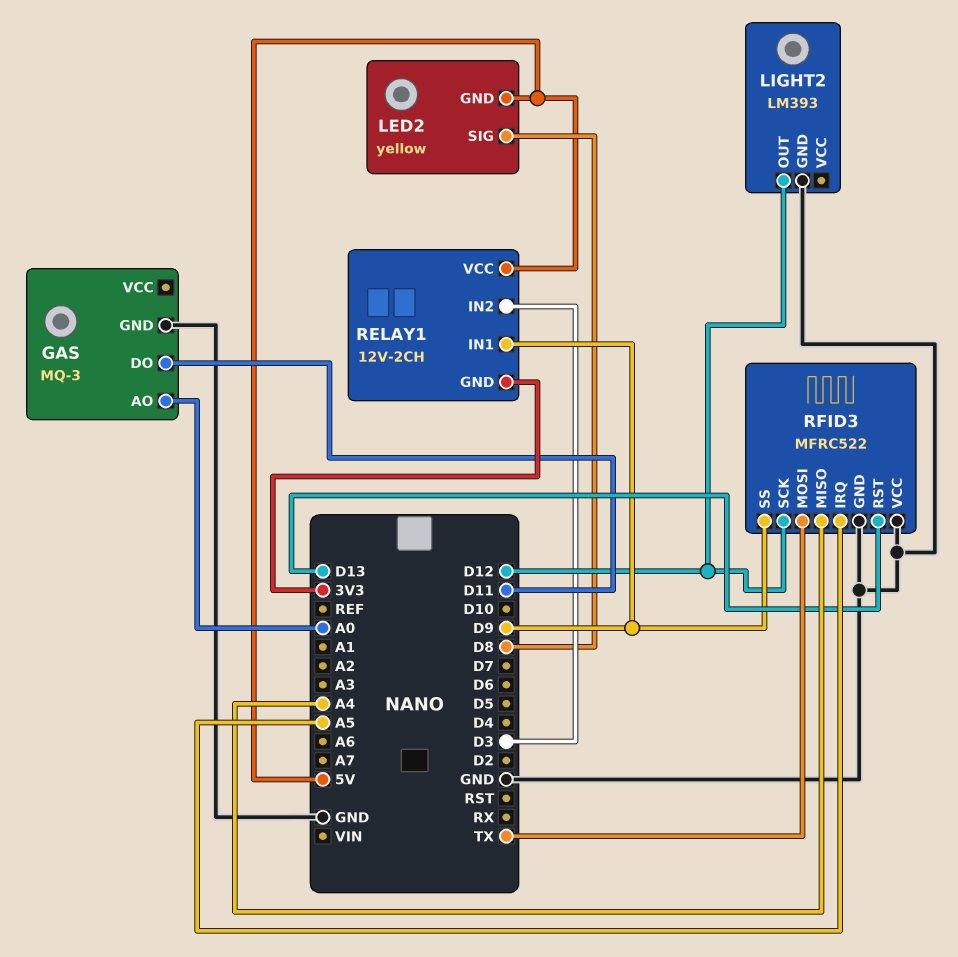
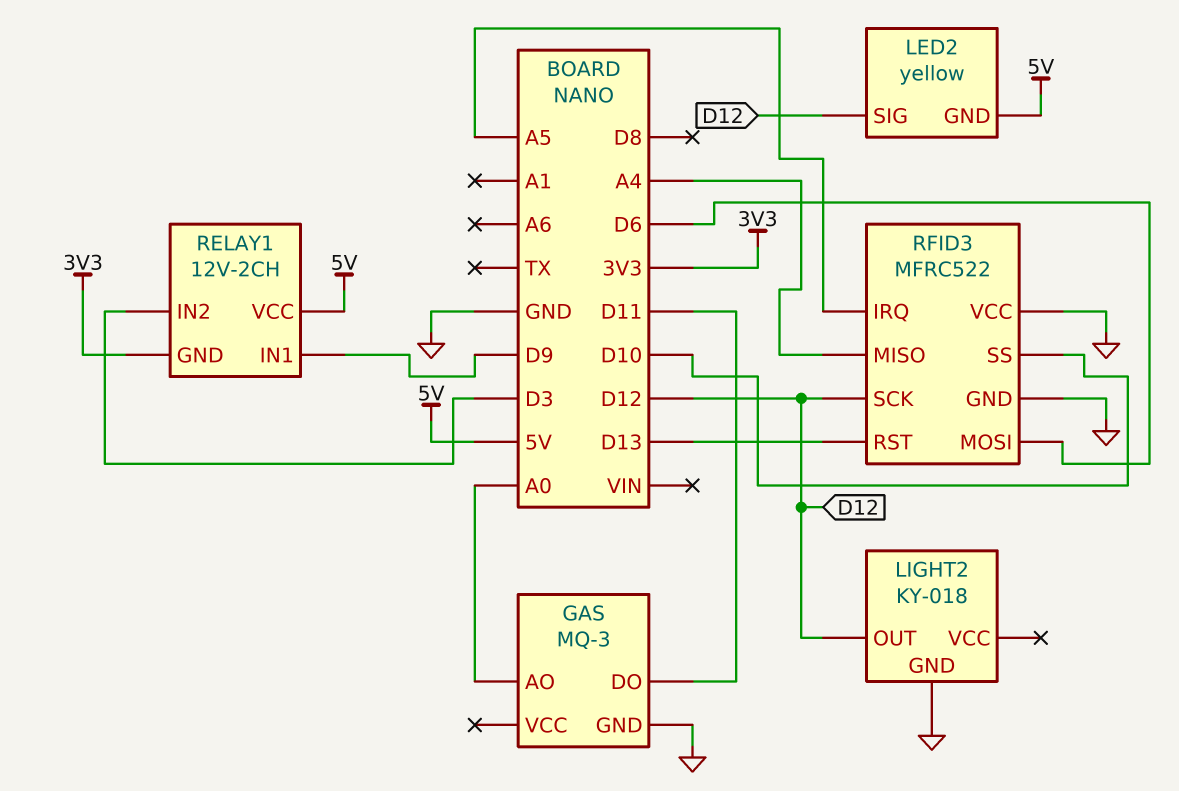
LED2 pin SIG: D8 -> D12
LIGHT2: LM393 -> KY-018
RFID3 pin MOSI: TX -> D6
RFID3 pin SS: D9 -> D10

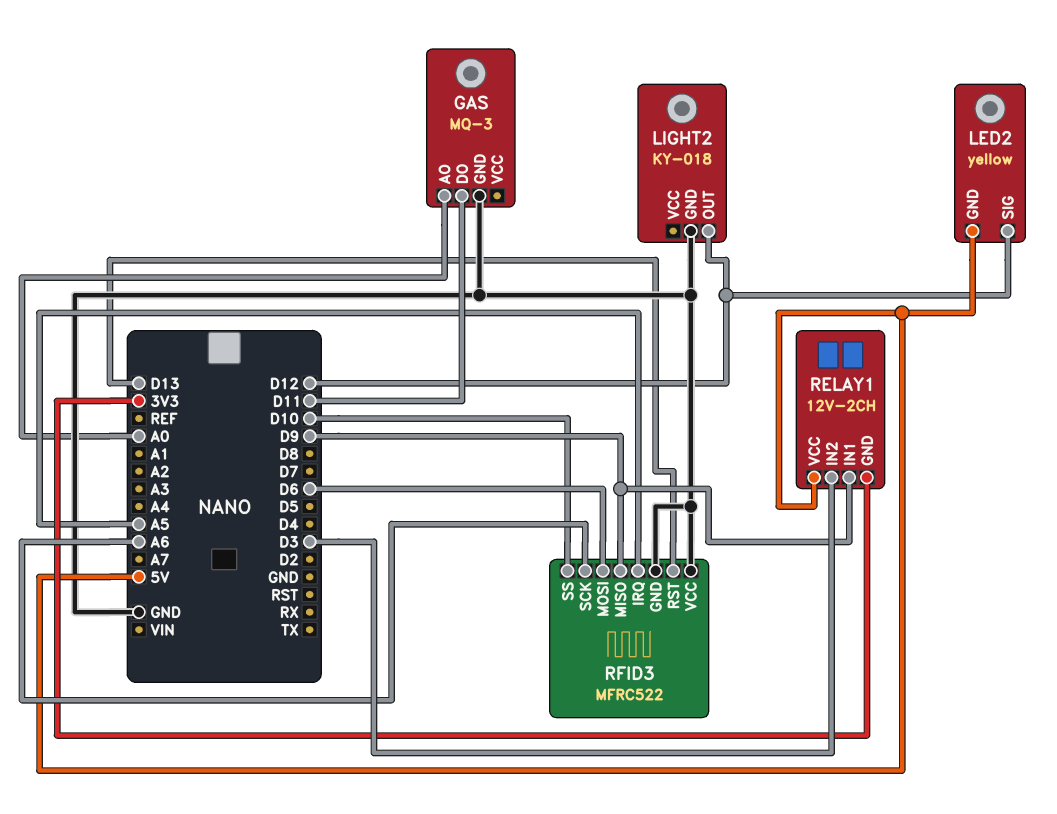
RFID3 pin MISO: A4 -> D9
RFID3 pin SCK: D12 -> A6

